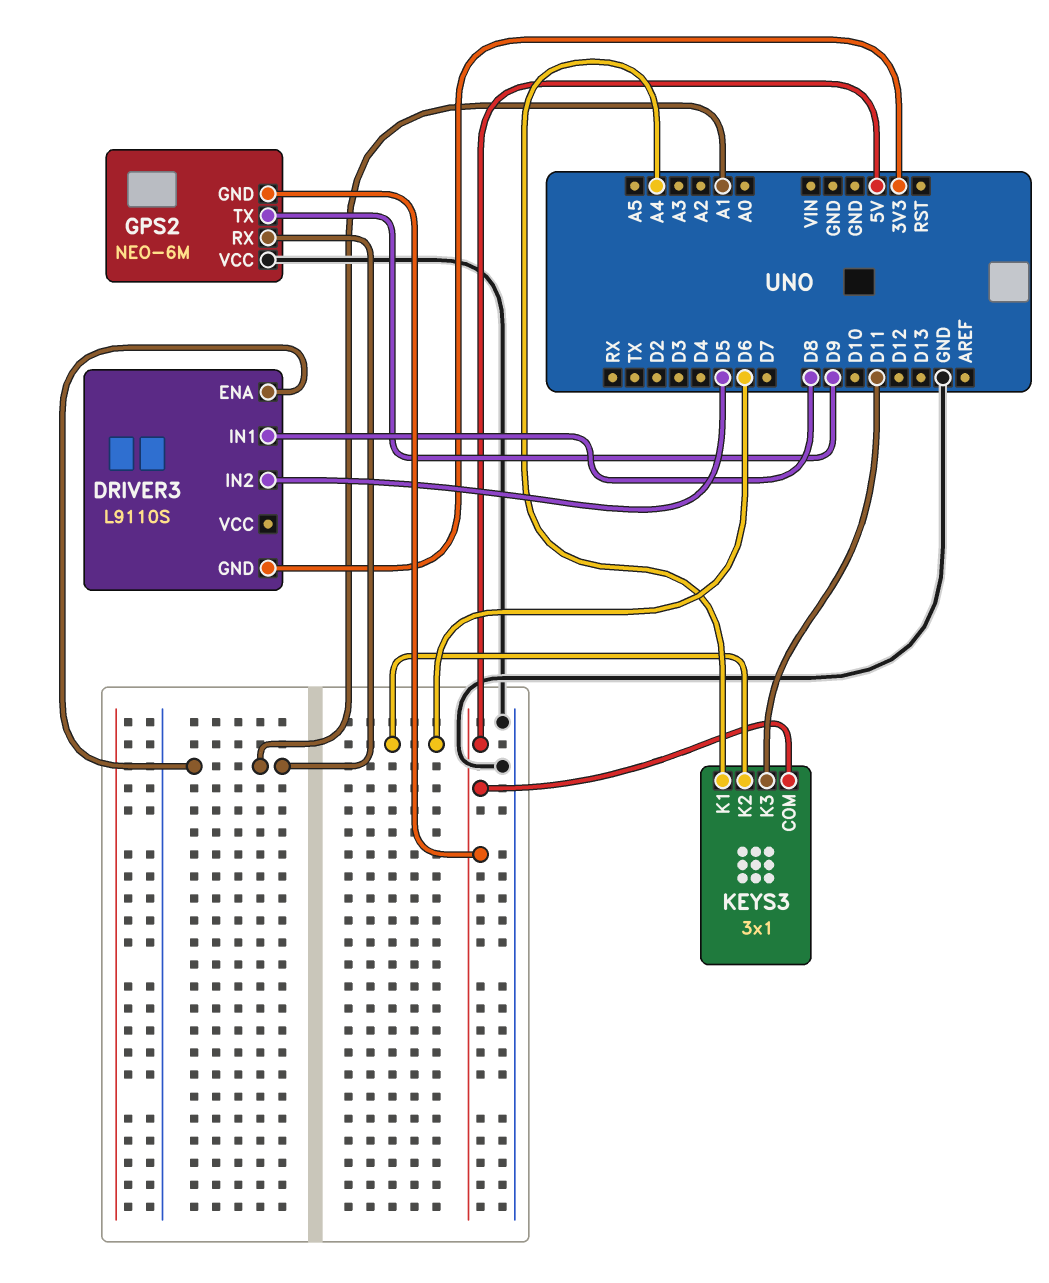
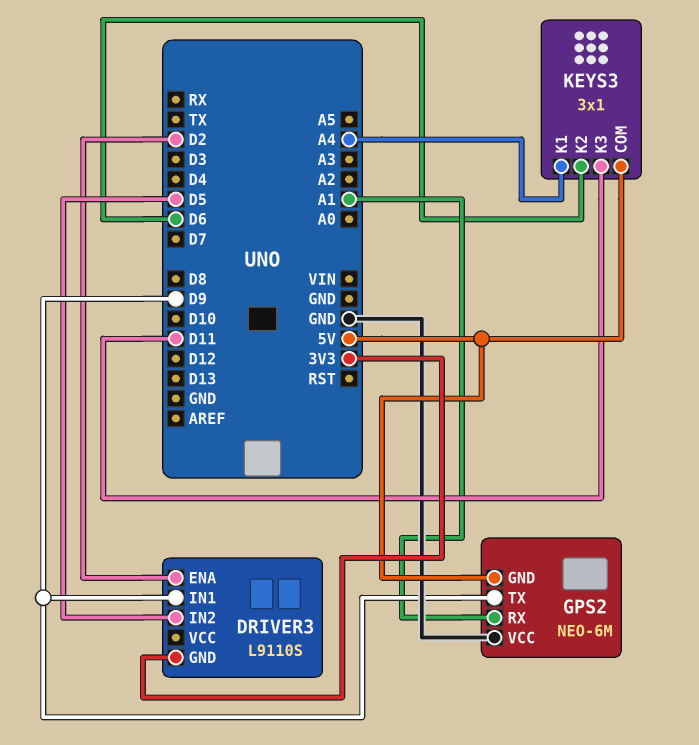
DRIVER3 pin ENA: A1 -> D2
DRIVER3 pin IN1: D8 -> D9

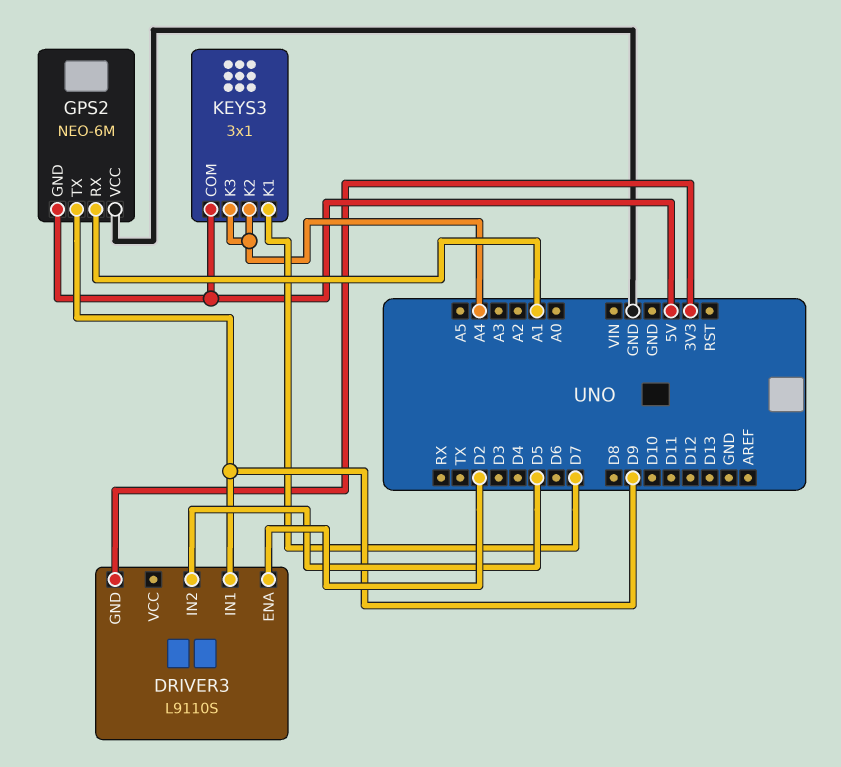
KEYS3 pin K1: A4 -> D7
KEYS3 pin K2: D6 -> A4
KEYS3 pin K3: D11 -> A4

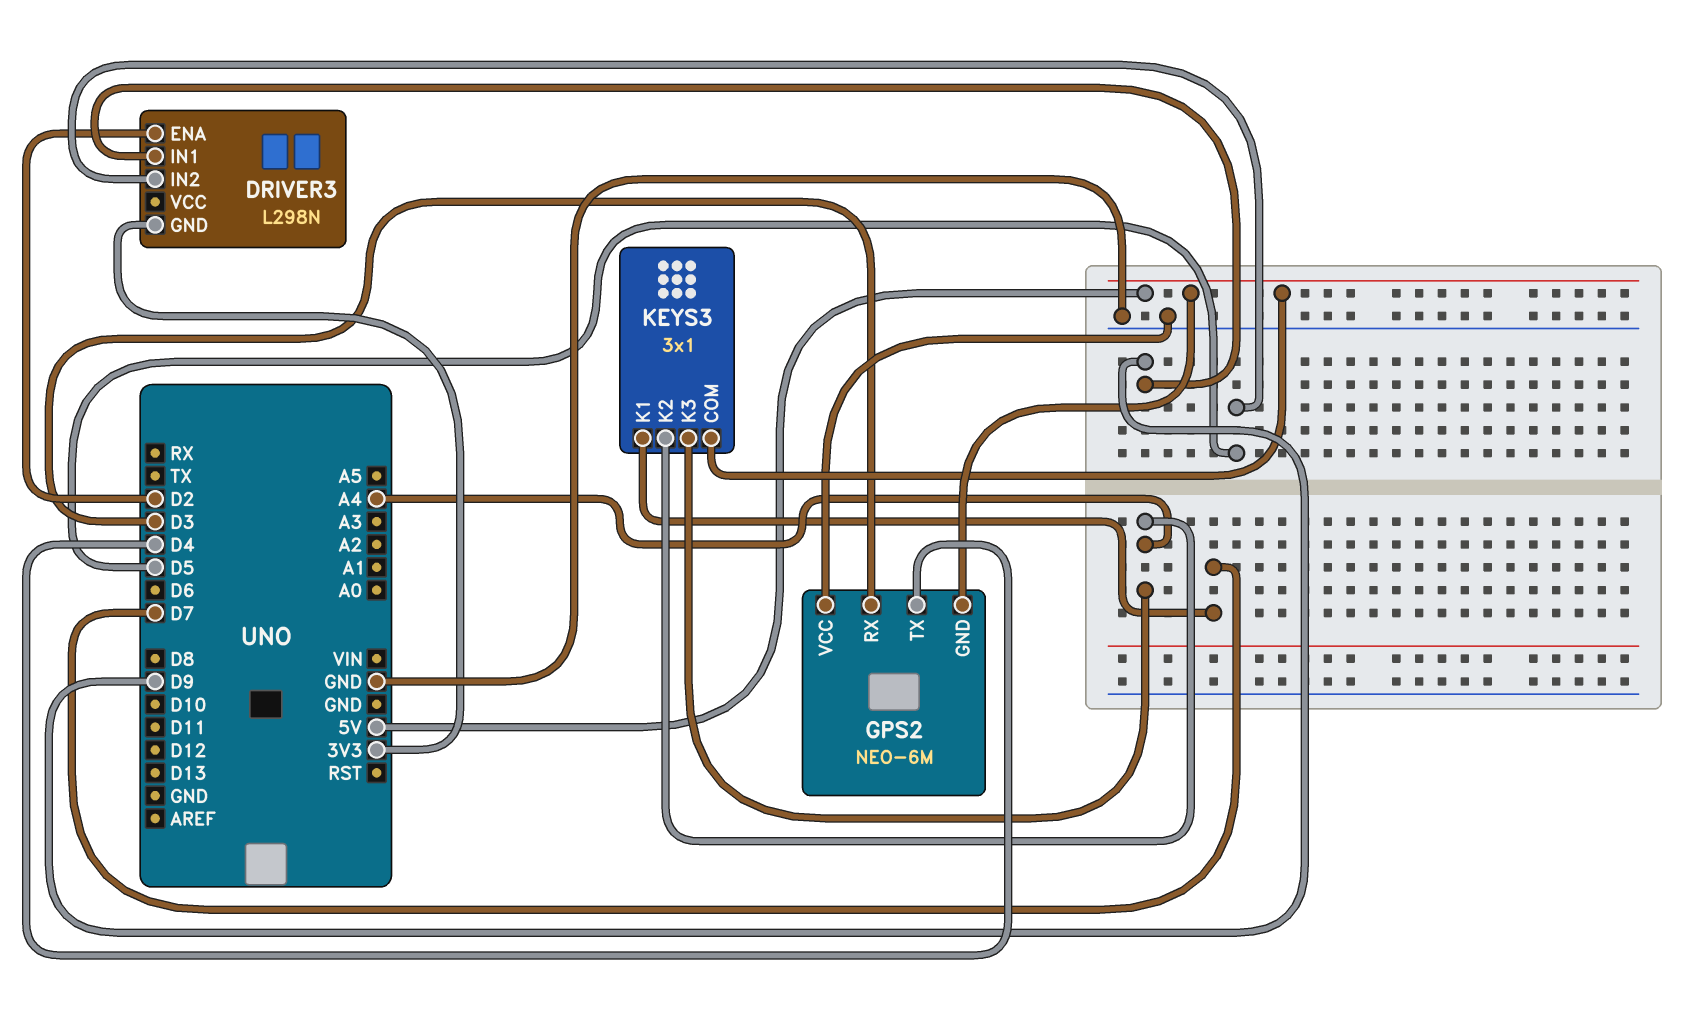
DRIVER3: L9110S -> L298N
GPS2 pin RX: A1 -> D3
GPS2 pin TX: D9 -> D4

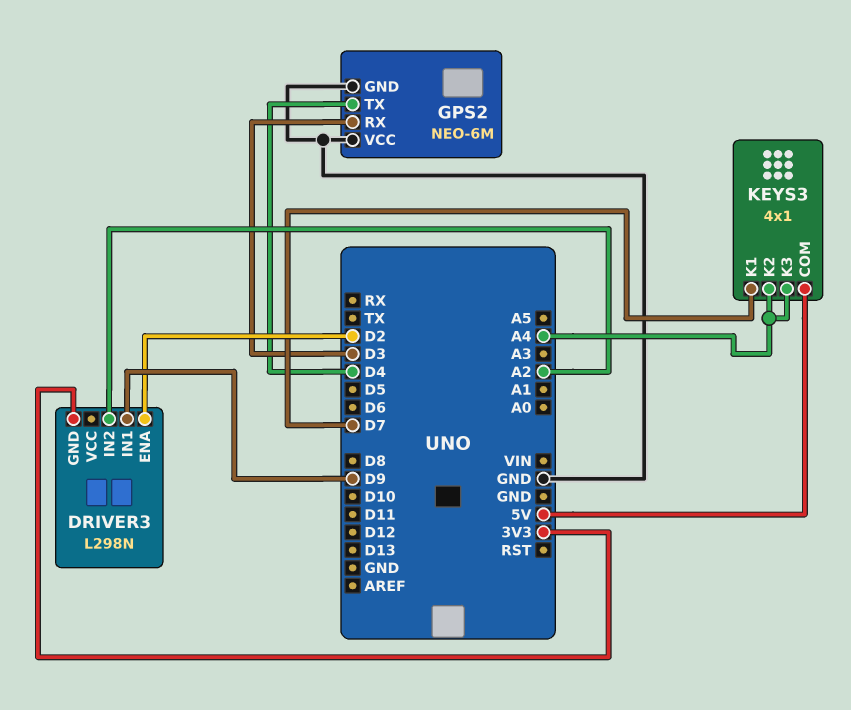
DRIVER3 pin IN2: D5 -> A2
GPS2 pin GND: 5V -> GND
KEYS3: 3x1 -> 4x1

